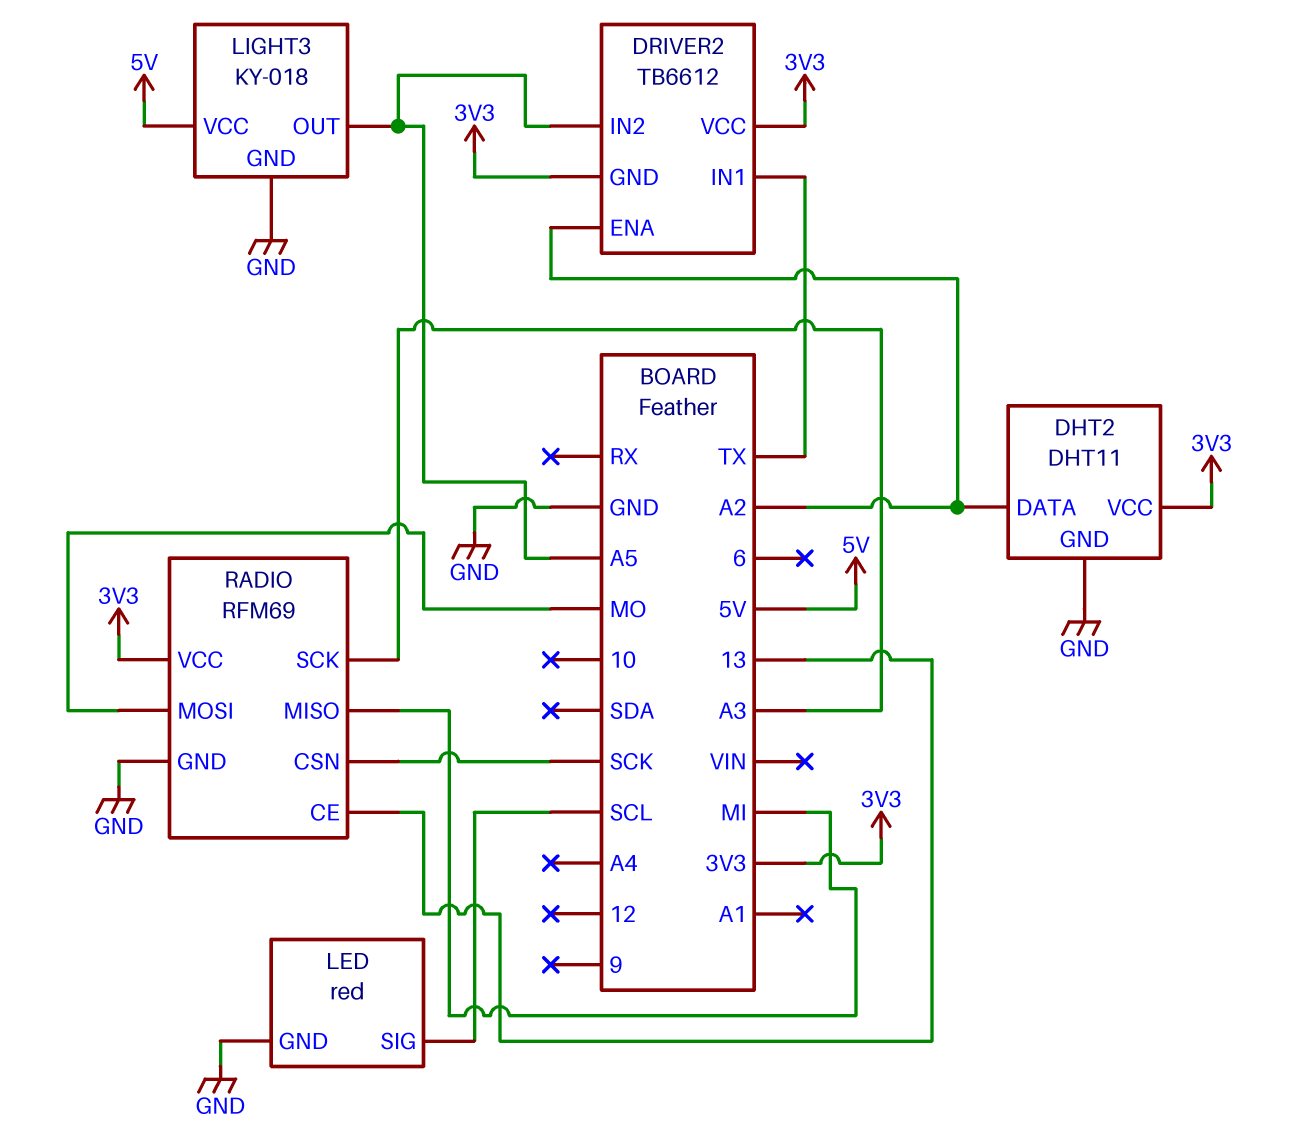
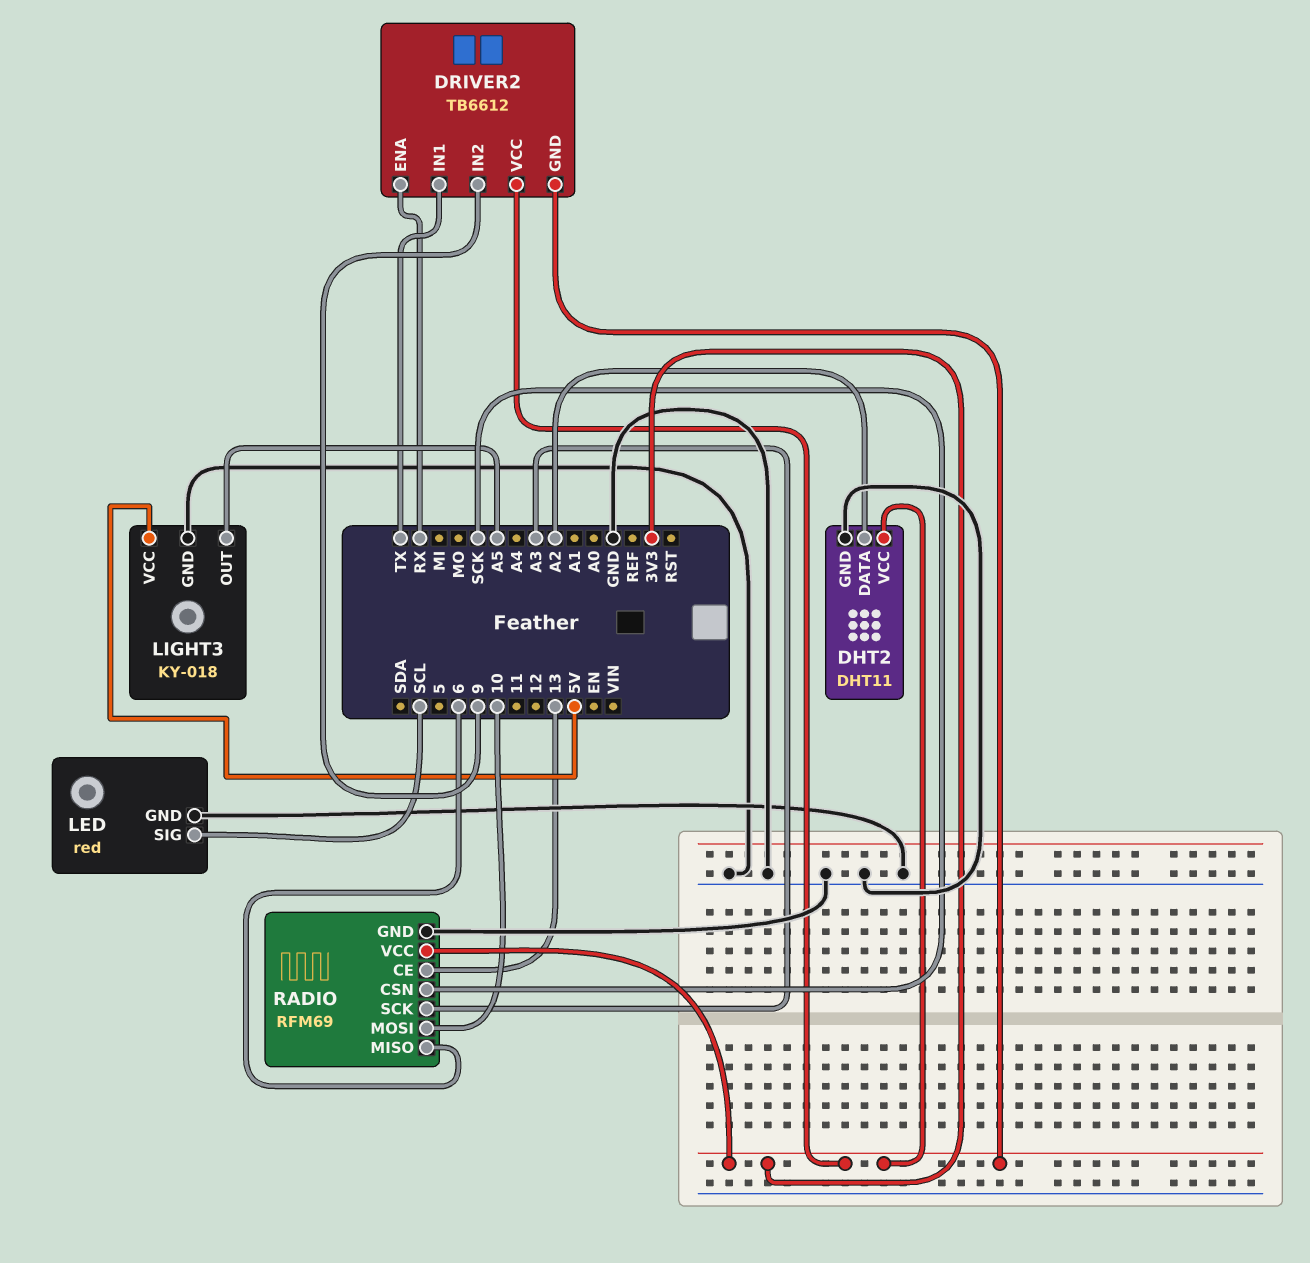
DRIVER2 pin ENA: A2 -> RX
DRIVER2 pin IN2: A5 -> 9
RADIO pin MISO: MI -> 6
RADIO pin MOSI: MO -> 10

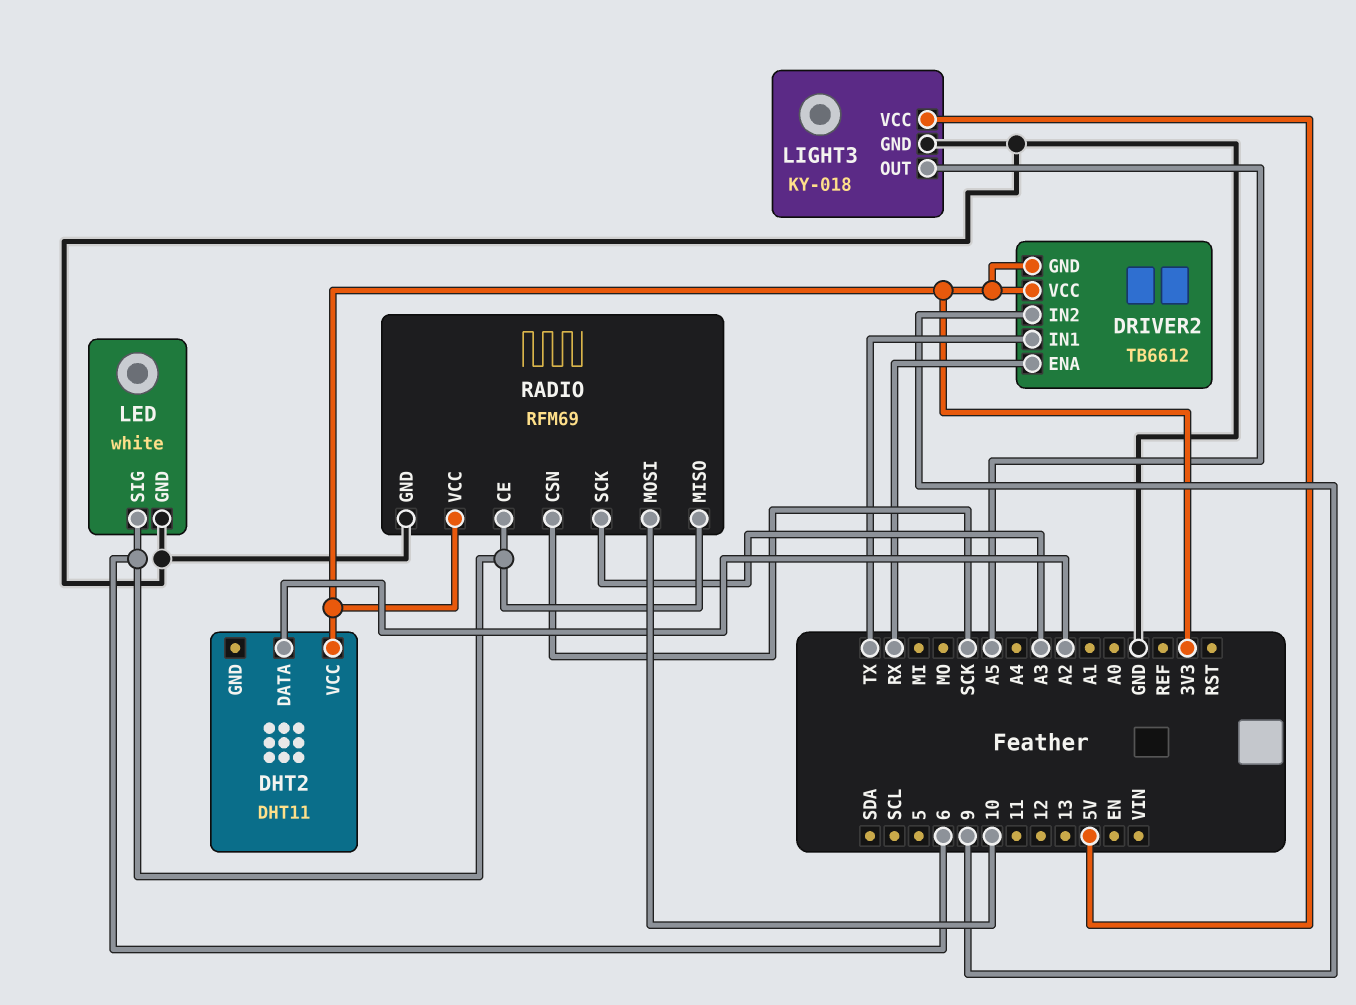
DHT2 pin GND: GND -> none
LED: red -> white
LED pin SIG: SCL -> 6
RADIO pin CE: 13 -> 6

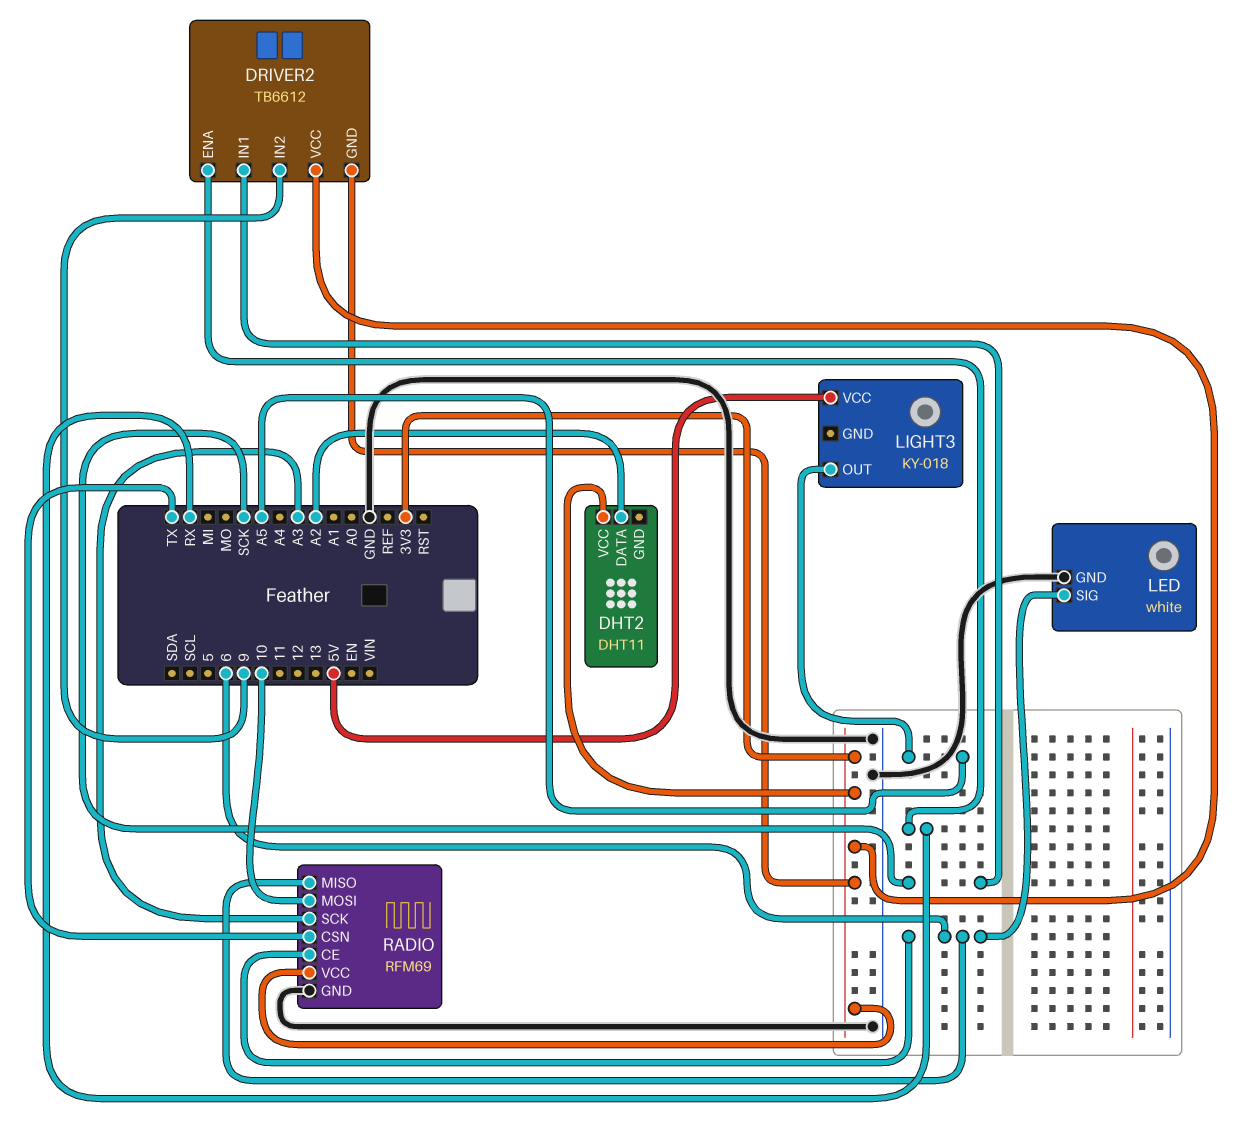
DRIVER2 pin IN1: TX -> SCK
LIGHT3 pin GND: GND -> none
RADIO pin CSN: SCK -> TX

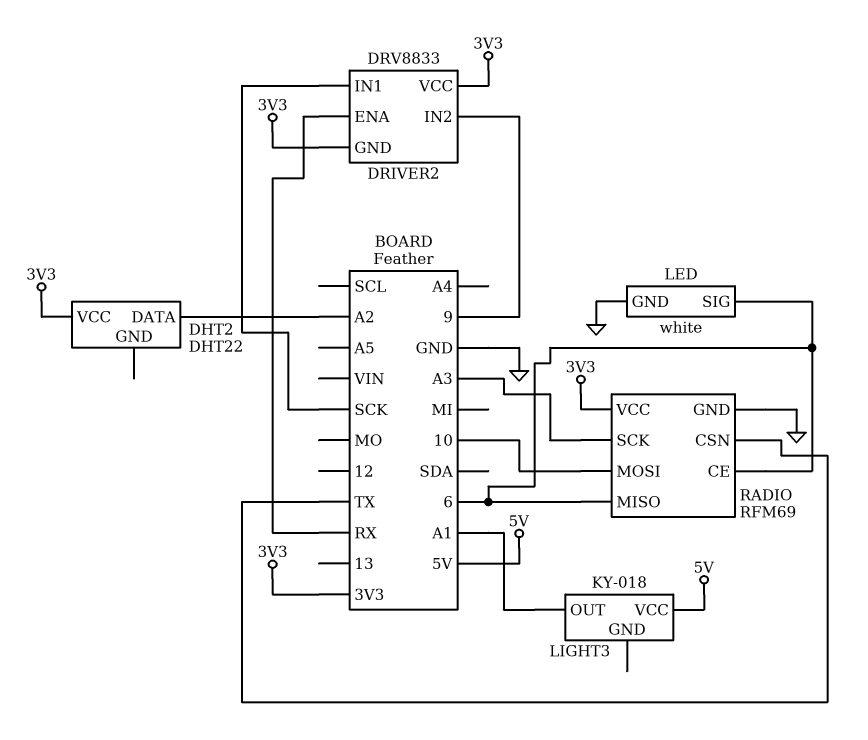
DHT2: DHT11 -> DHT22
DRIVER2: TB6612 -> DRV8833
LIGHT3 pin OUT: A5 -> A1

